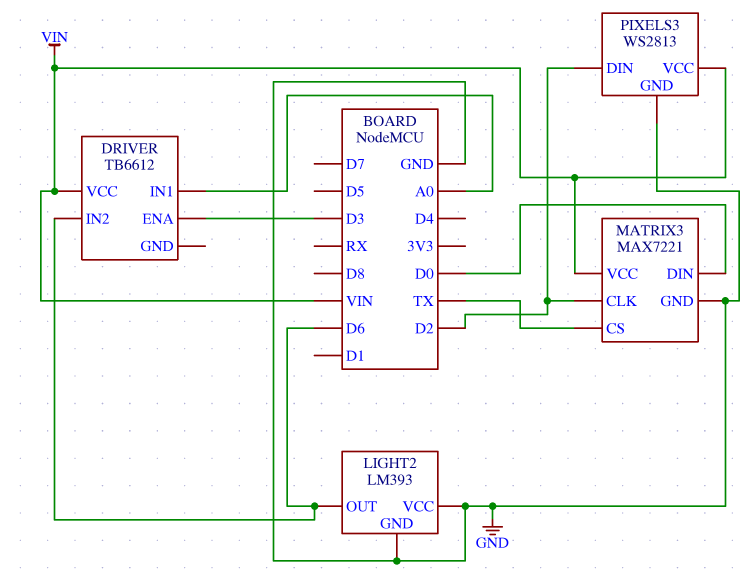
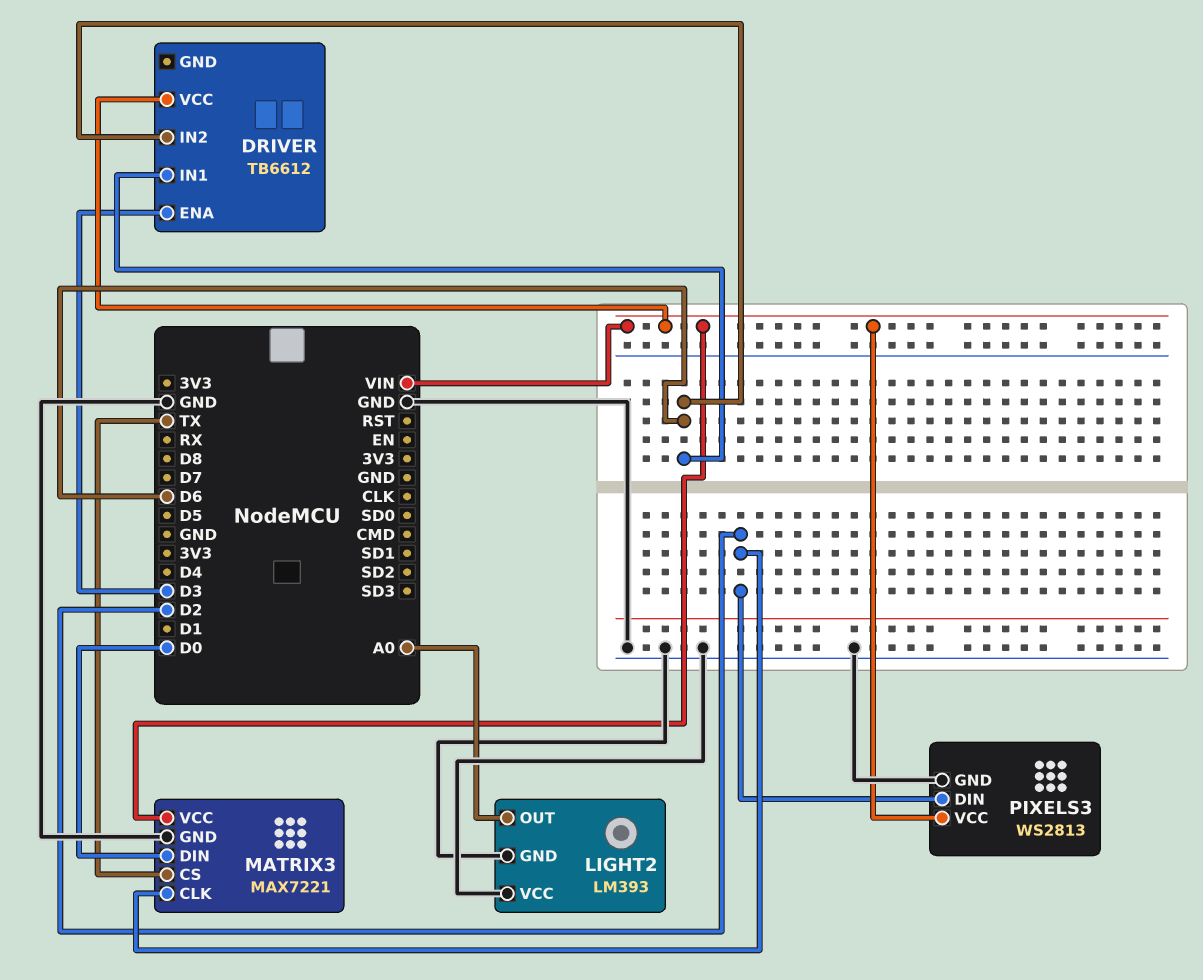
DRIVER pin IN1: A0 -> D6
LIGHT2 pin OUT: D6 -> A0

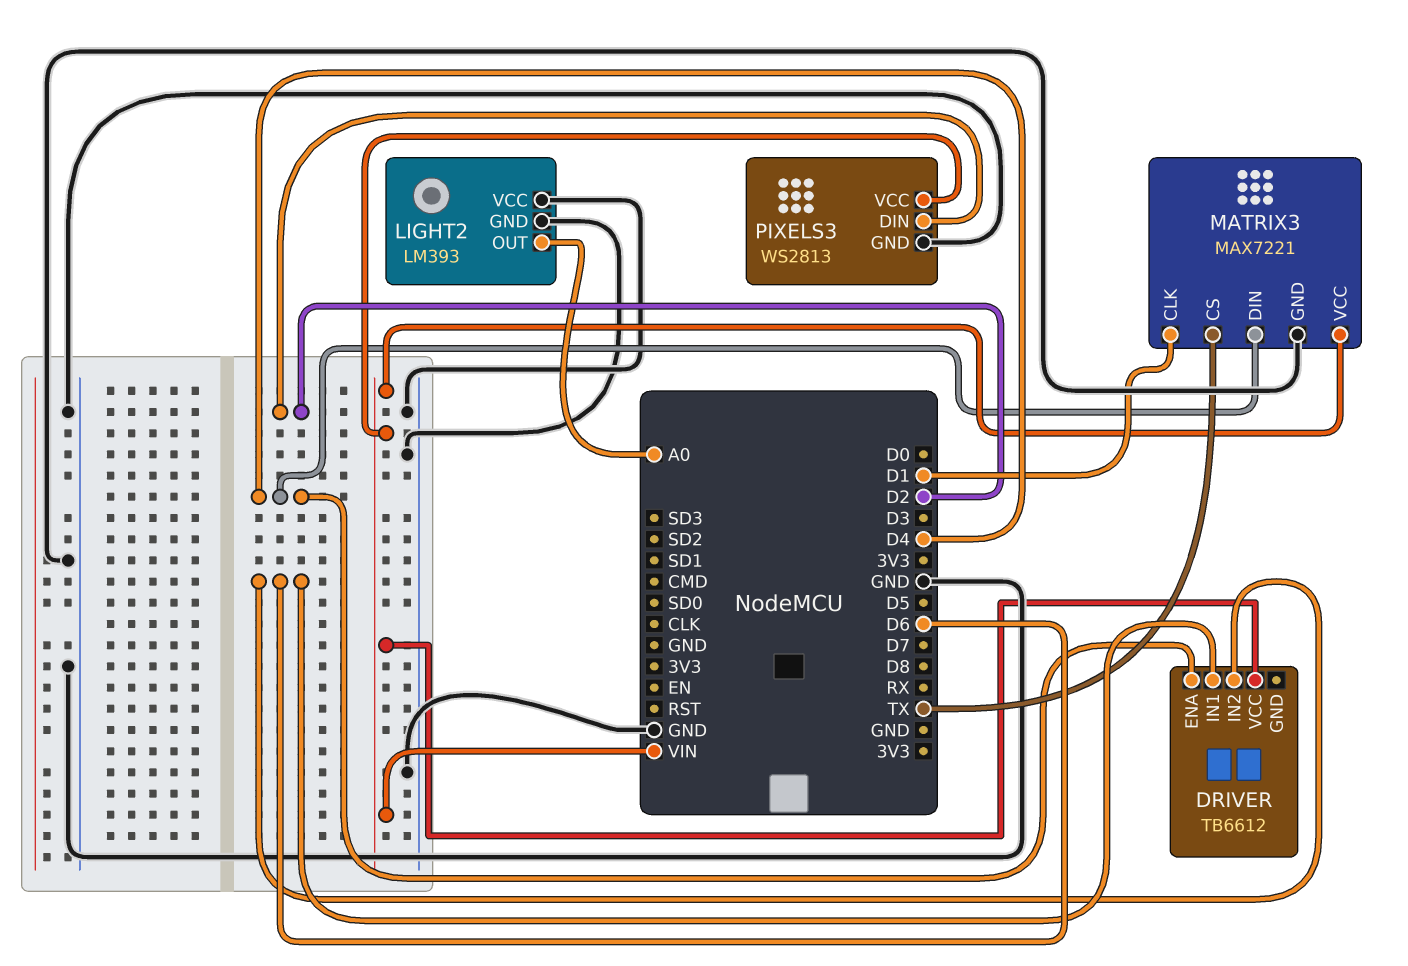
DRIVER pin ENA: D3 -> D4
MATRIX3 pin CLK: D2 -> D1
MATRIX3 pin DIN: D0 -> D4

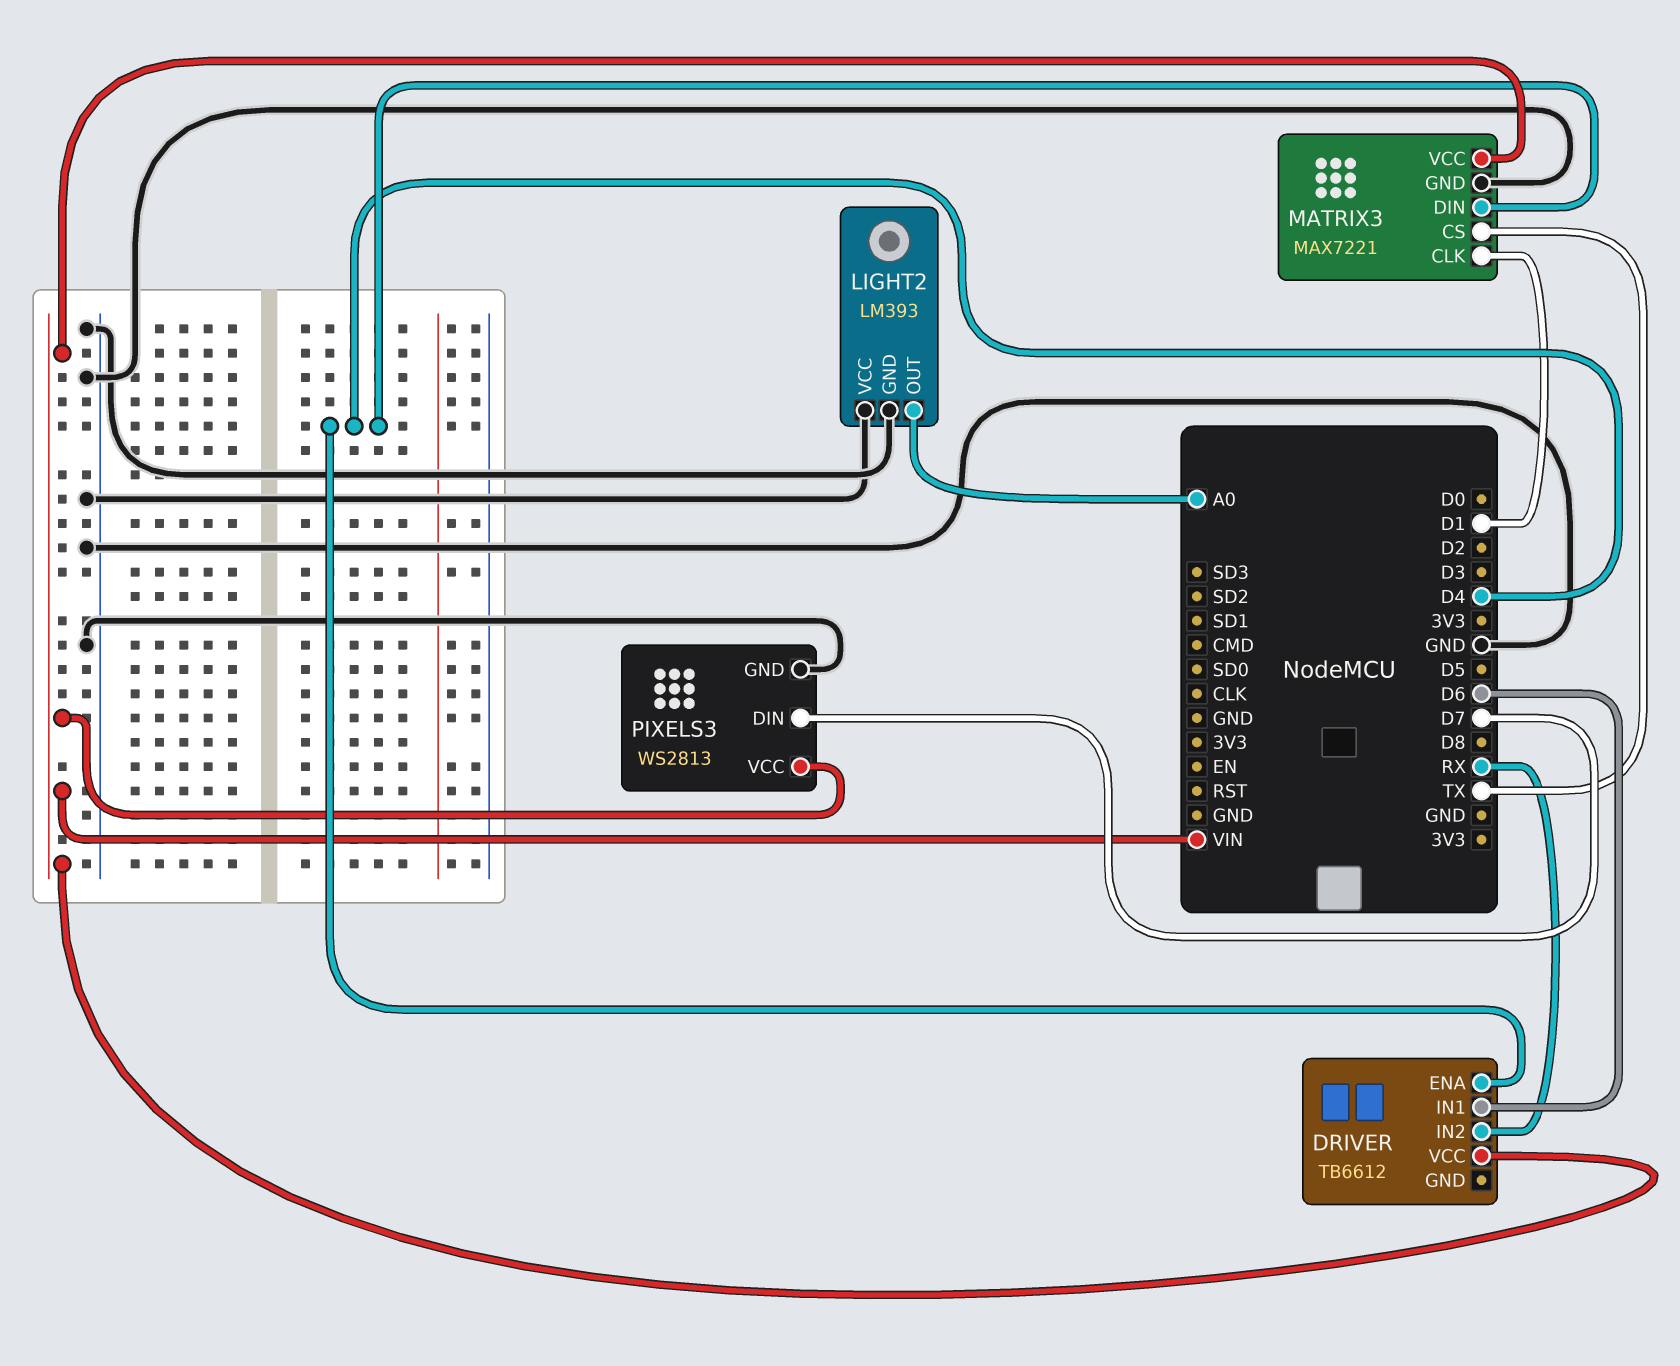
DRIVER pin IN2: D6 -> RX
PIXELS3 pin DIN: D2 -> D7

